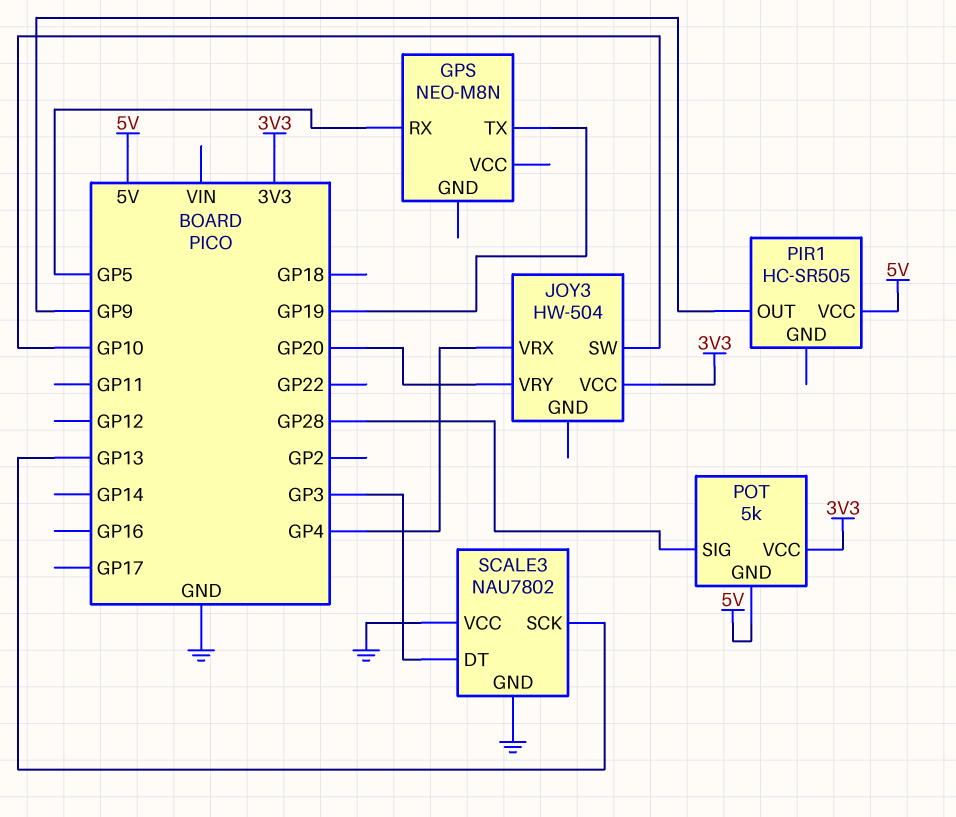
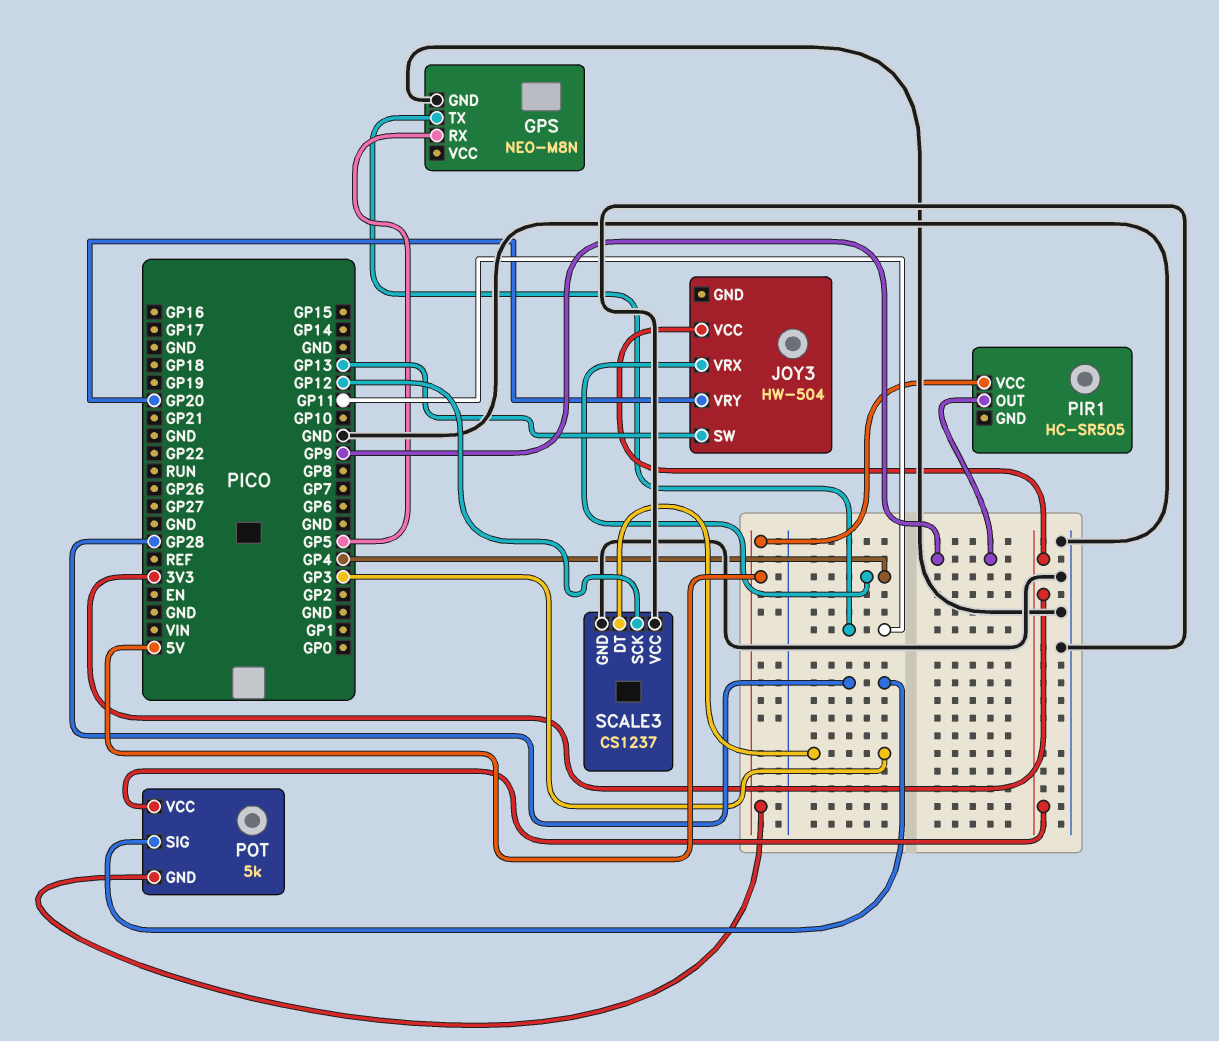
GPS pin GND: none -> GND
GPS pin TX: GP19 -> GP11
JOY3 pin SW: GP10 -> GP13
SCALE3: NAU7802 -> CS1237
SCALE3 pin SCK: GP13 -> GP12

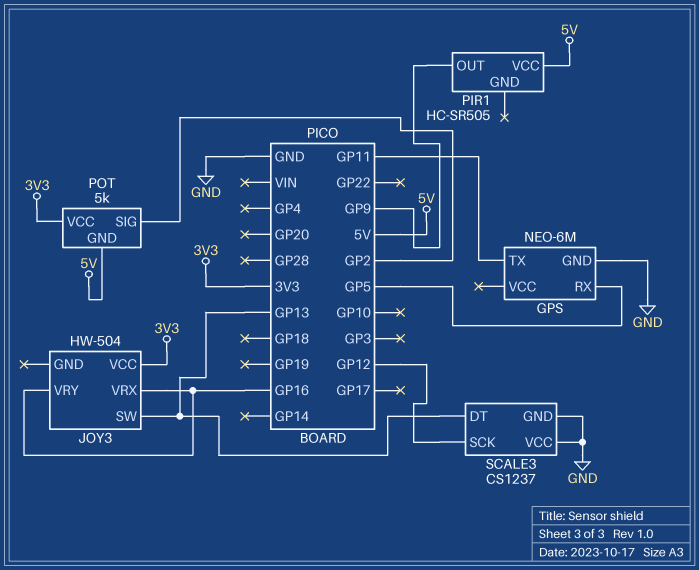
GPS: NEO-M8N -> NEO-6M
JOY3 pin VRX: GP4 -> GP16
JOY3 pin VRY: GP20 -> GP16
POT pin SIG: GP28 -> GP2
SCALE3 pin DT: GP3 -> GP13

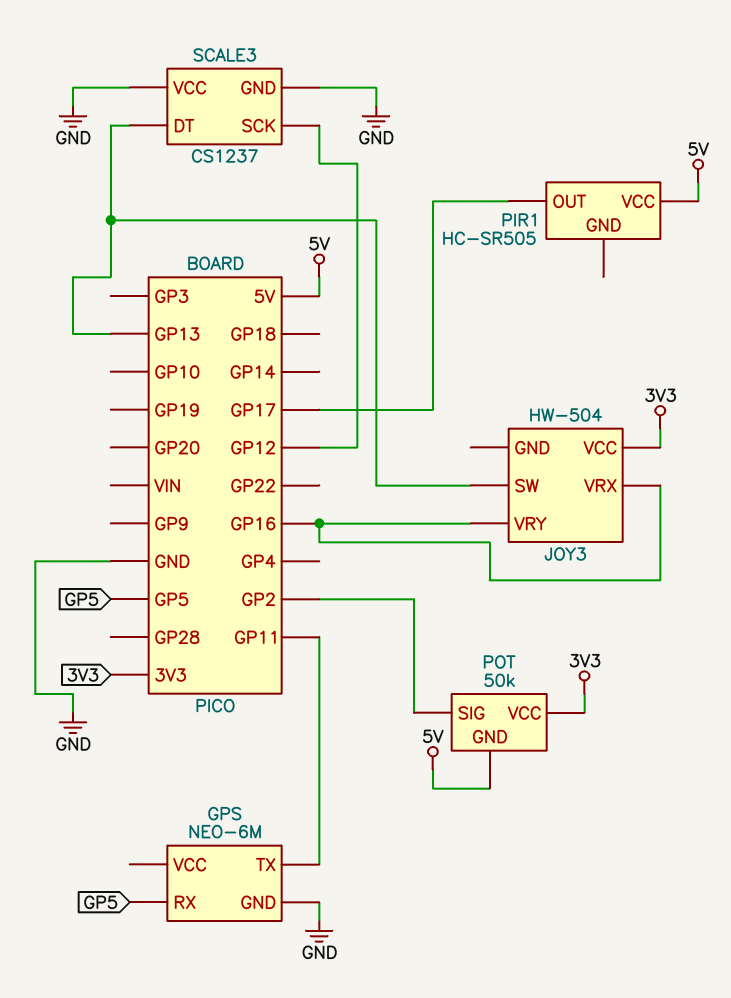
PIR1 pin OUT: GP9 -> GP17
POT: 5k -> 50k

